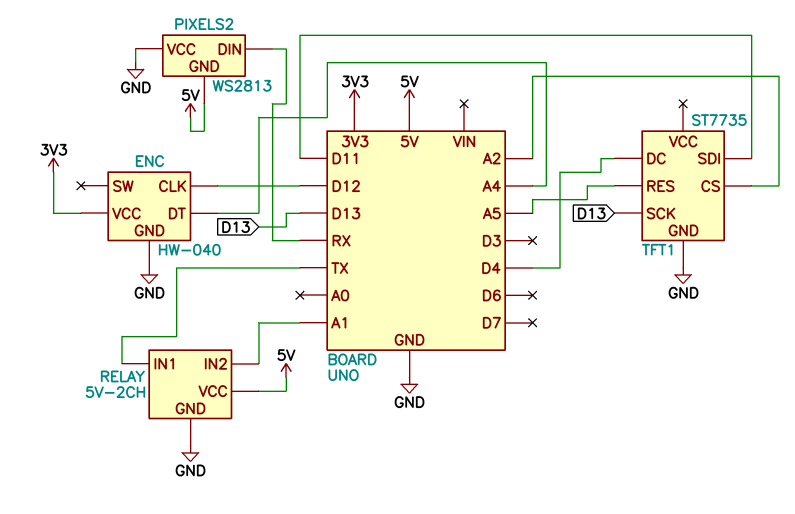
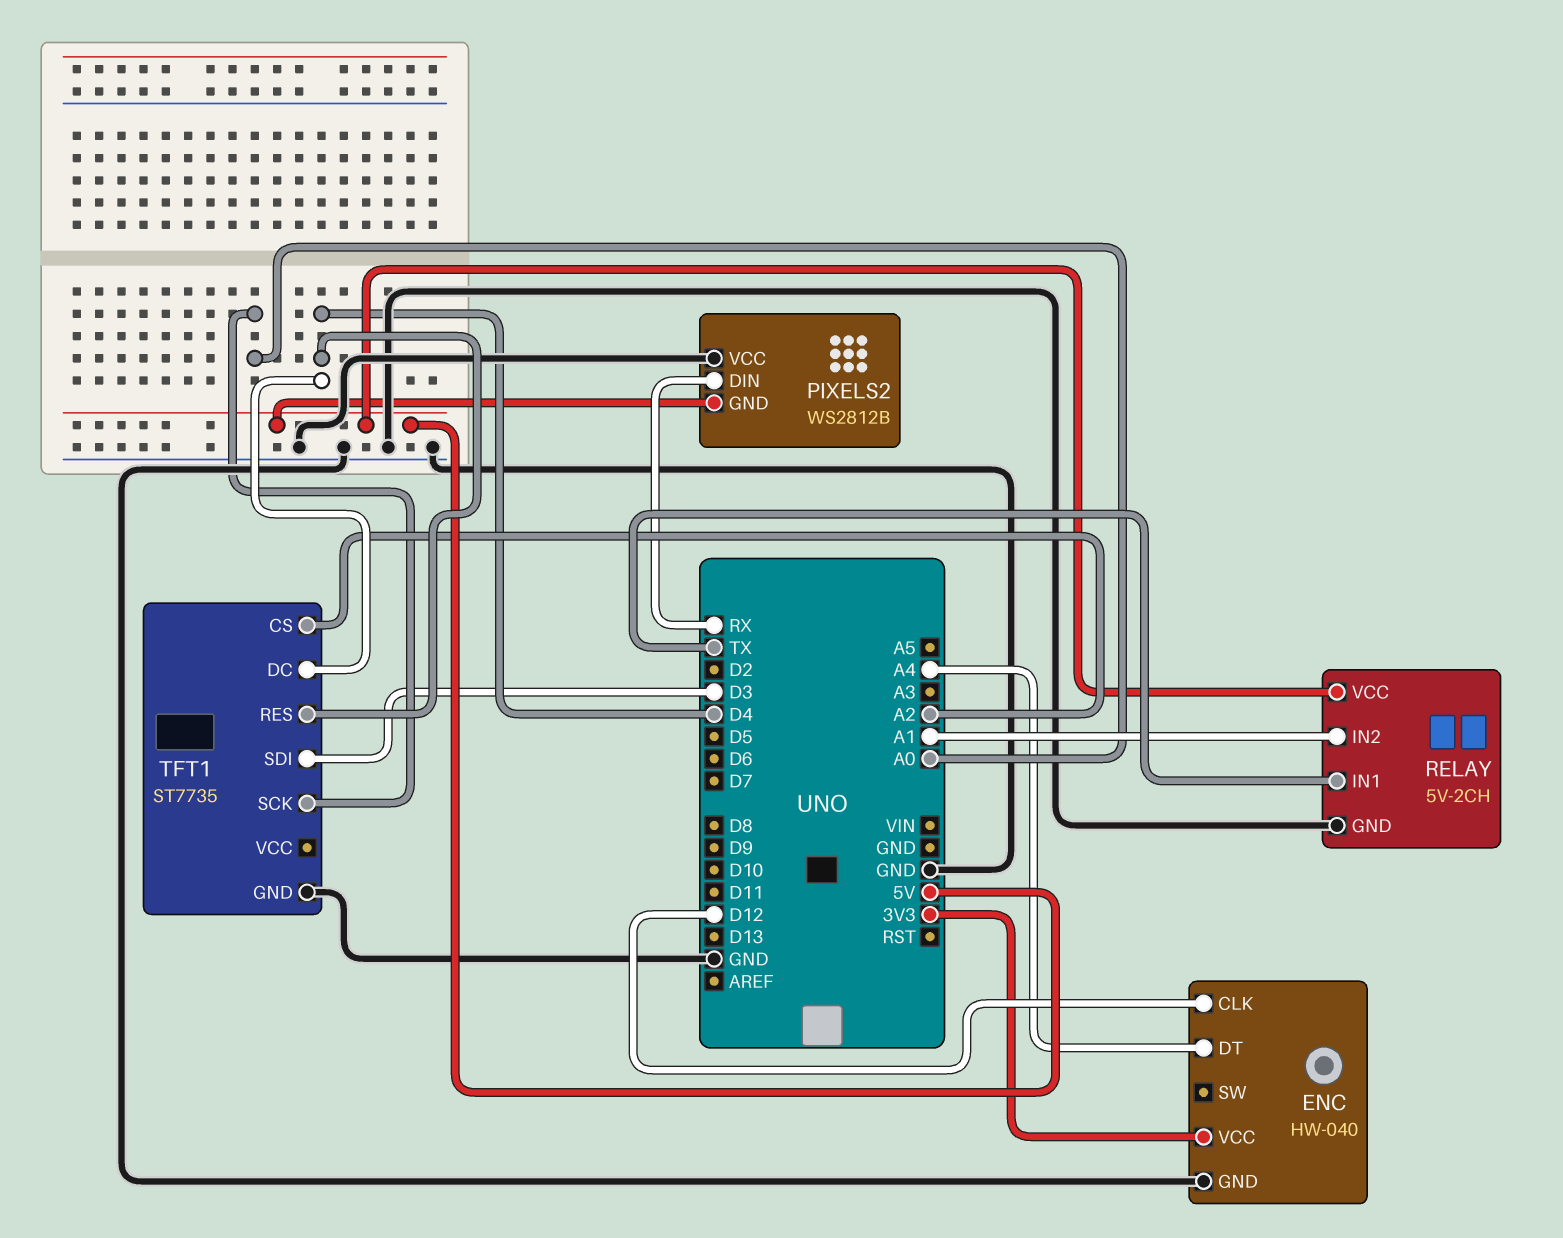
PIXELS2: WS2813 -> WS2812B
TFT1 pin RES: A5 -> D4
TFT1 pin SCK: D13 -> A0
TFT1 pin SDI: D11 -> D3

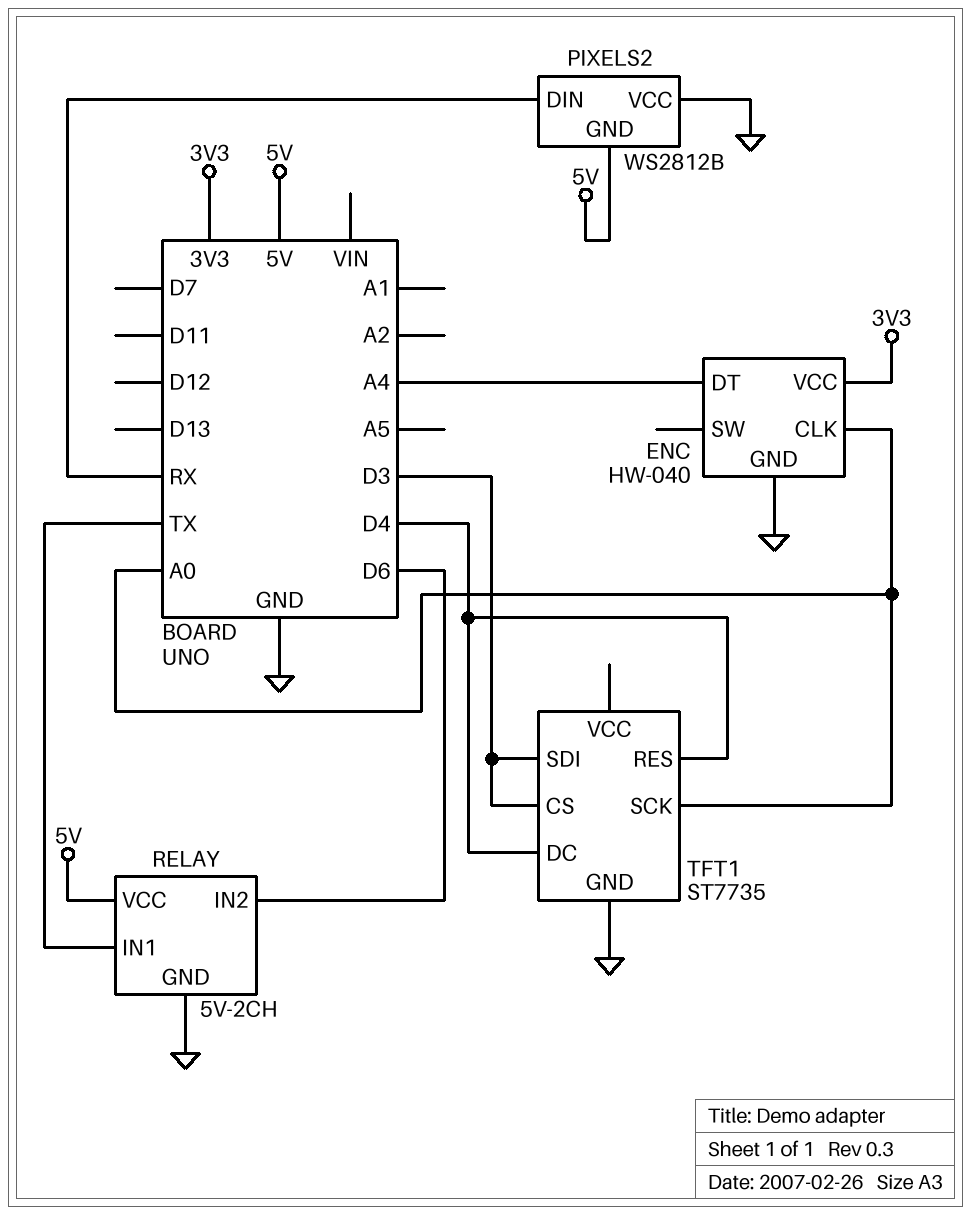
ENC pin CLK: D12 -> A0
RELAY pin IN2: A1 -> D6
TFT1 pin CS: A2 -> D3

